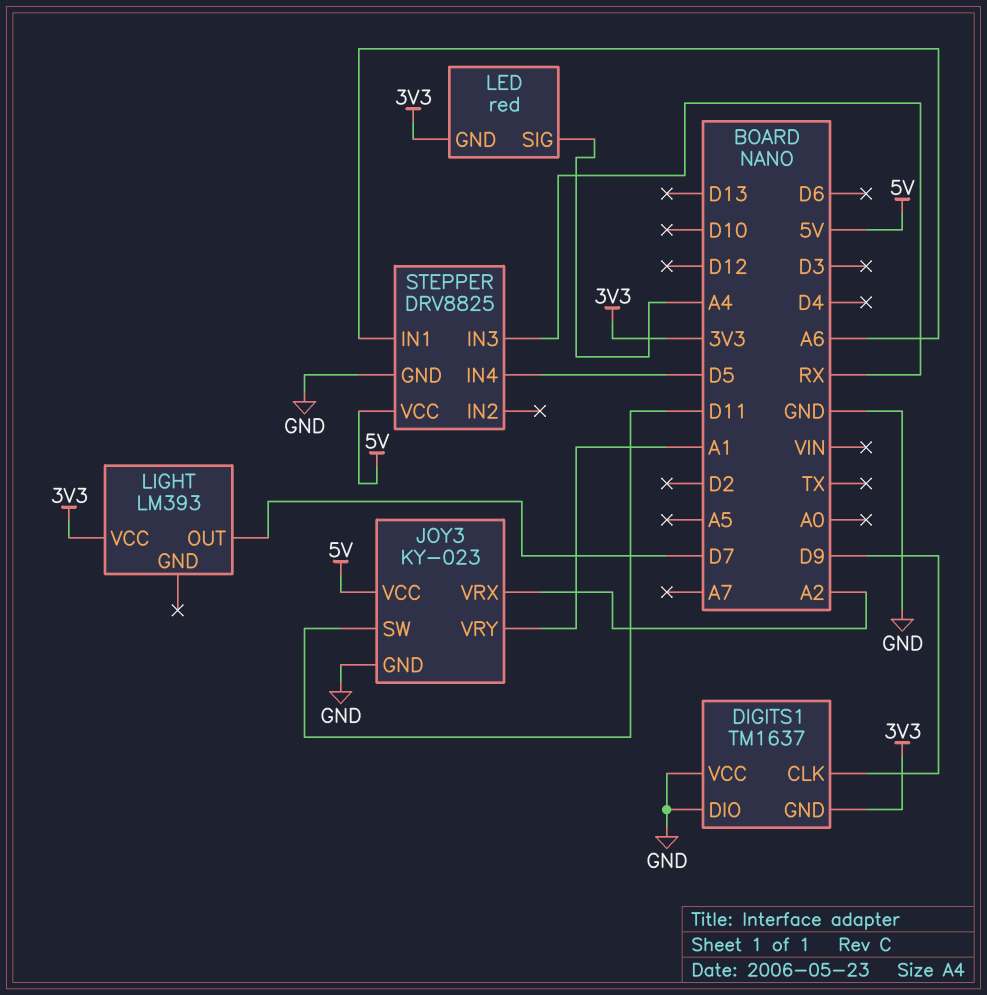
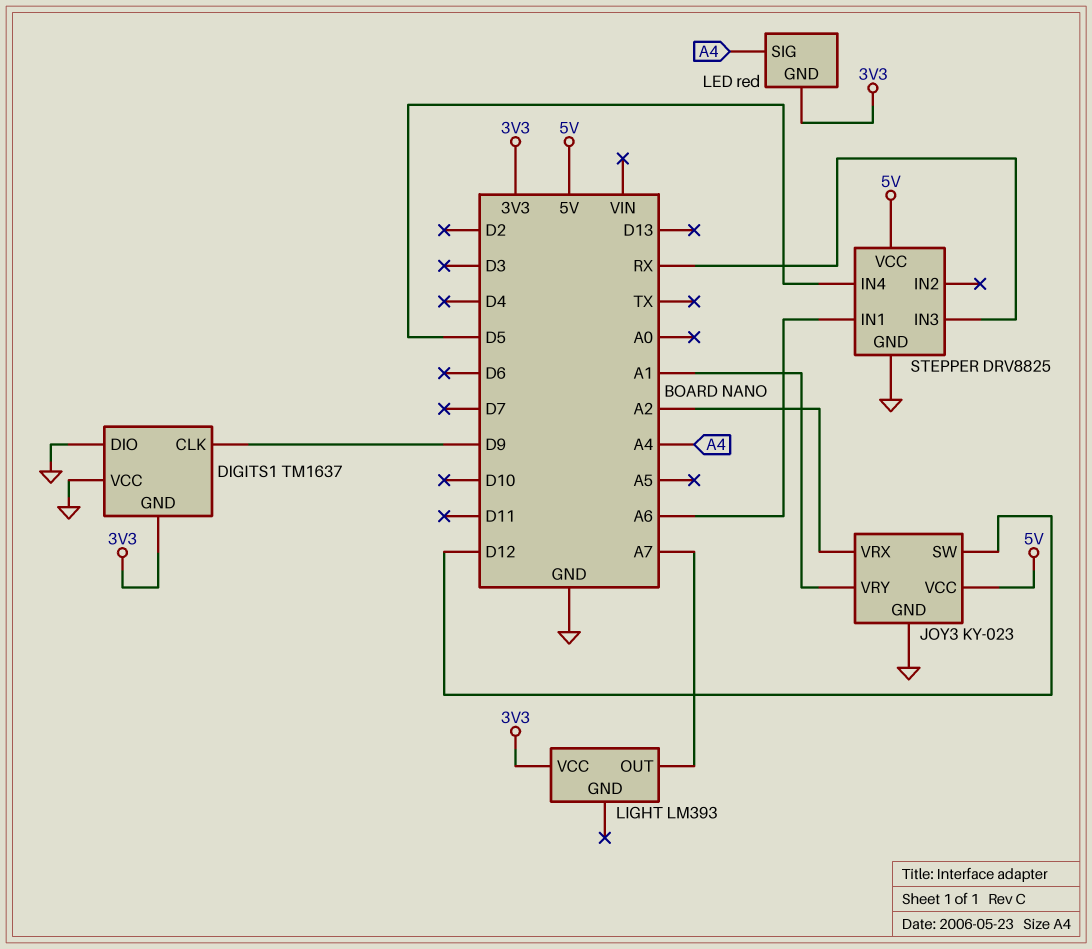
JOY3 pin SW: D11 -> D12
LIGHT pin OUT: D7 -> A7

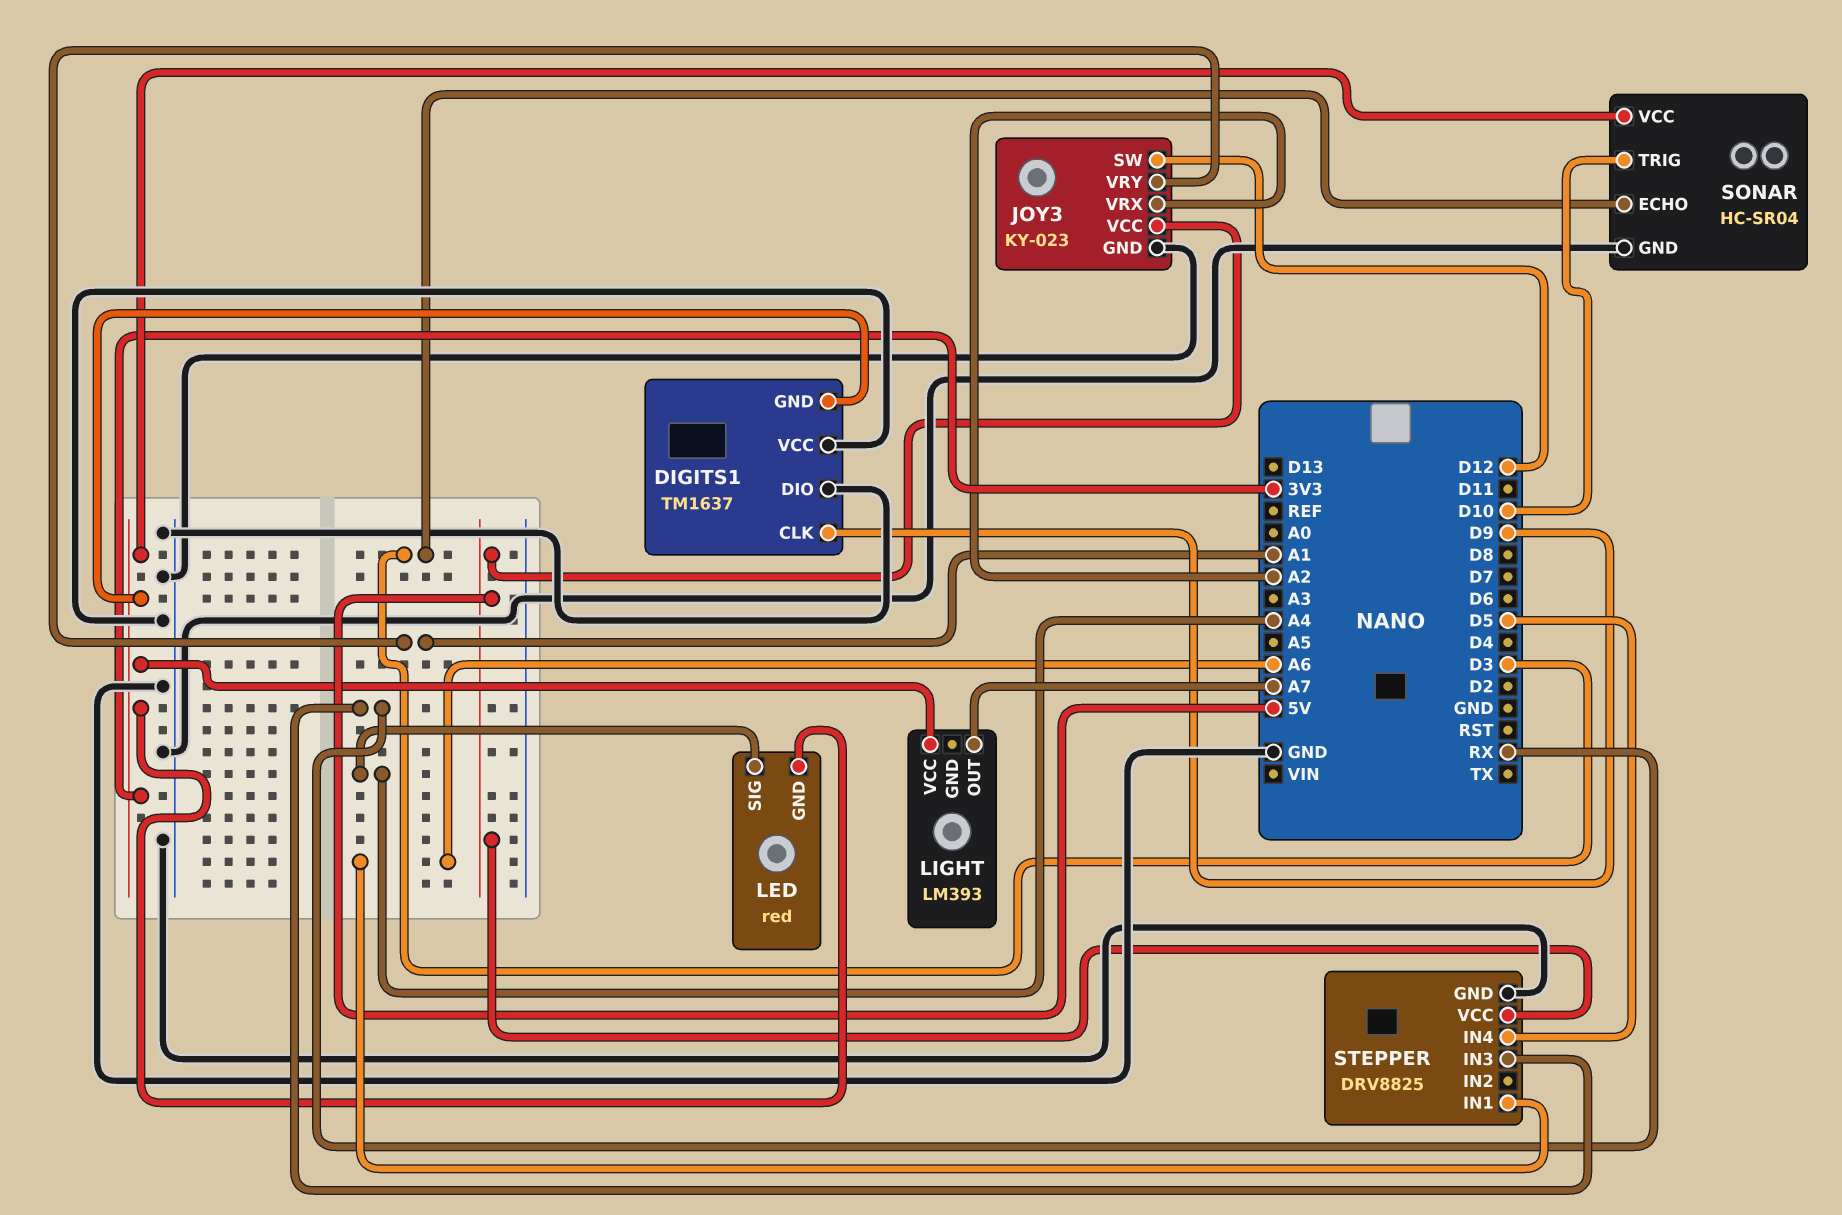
SONAR: none -> HC-SR04
SONAR pin ECHO: none -> D3
SONAR pin GND: none -> GND
SONAR pin TRIG: none -> D10
SONAR pin VCC: none -> 3V3

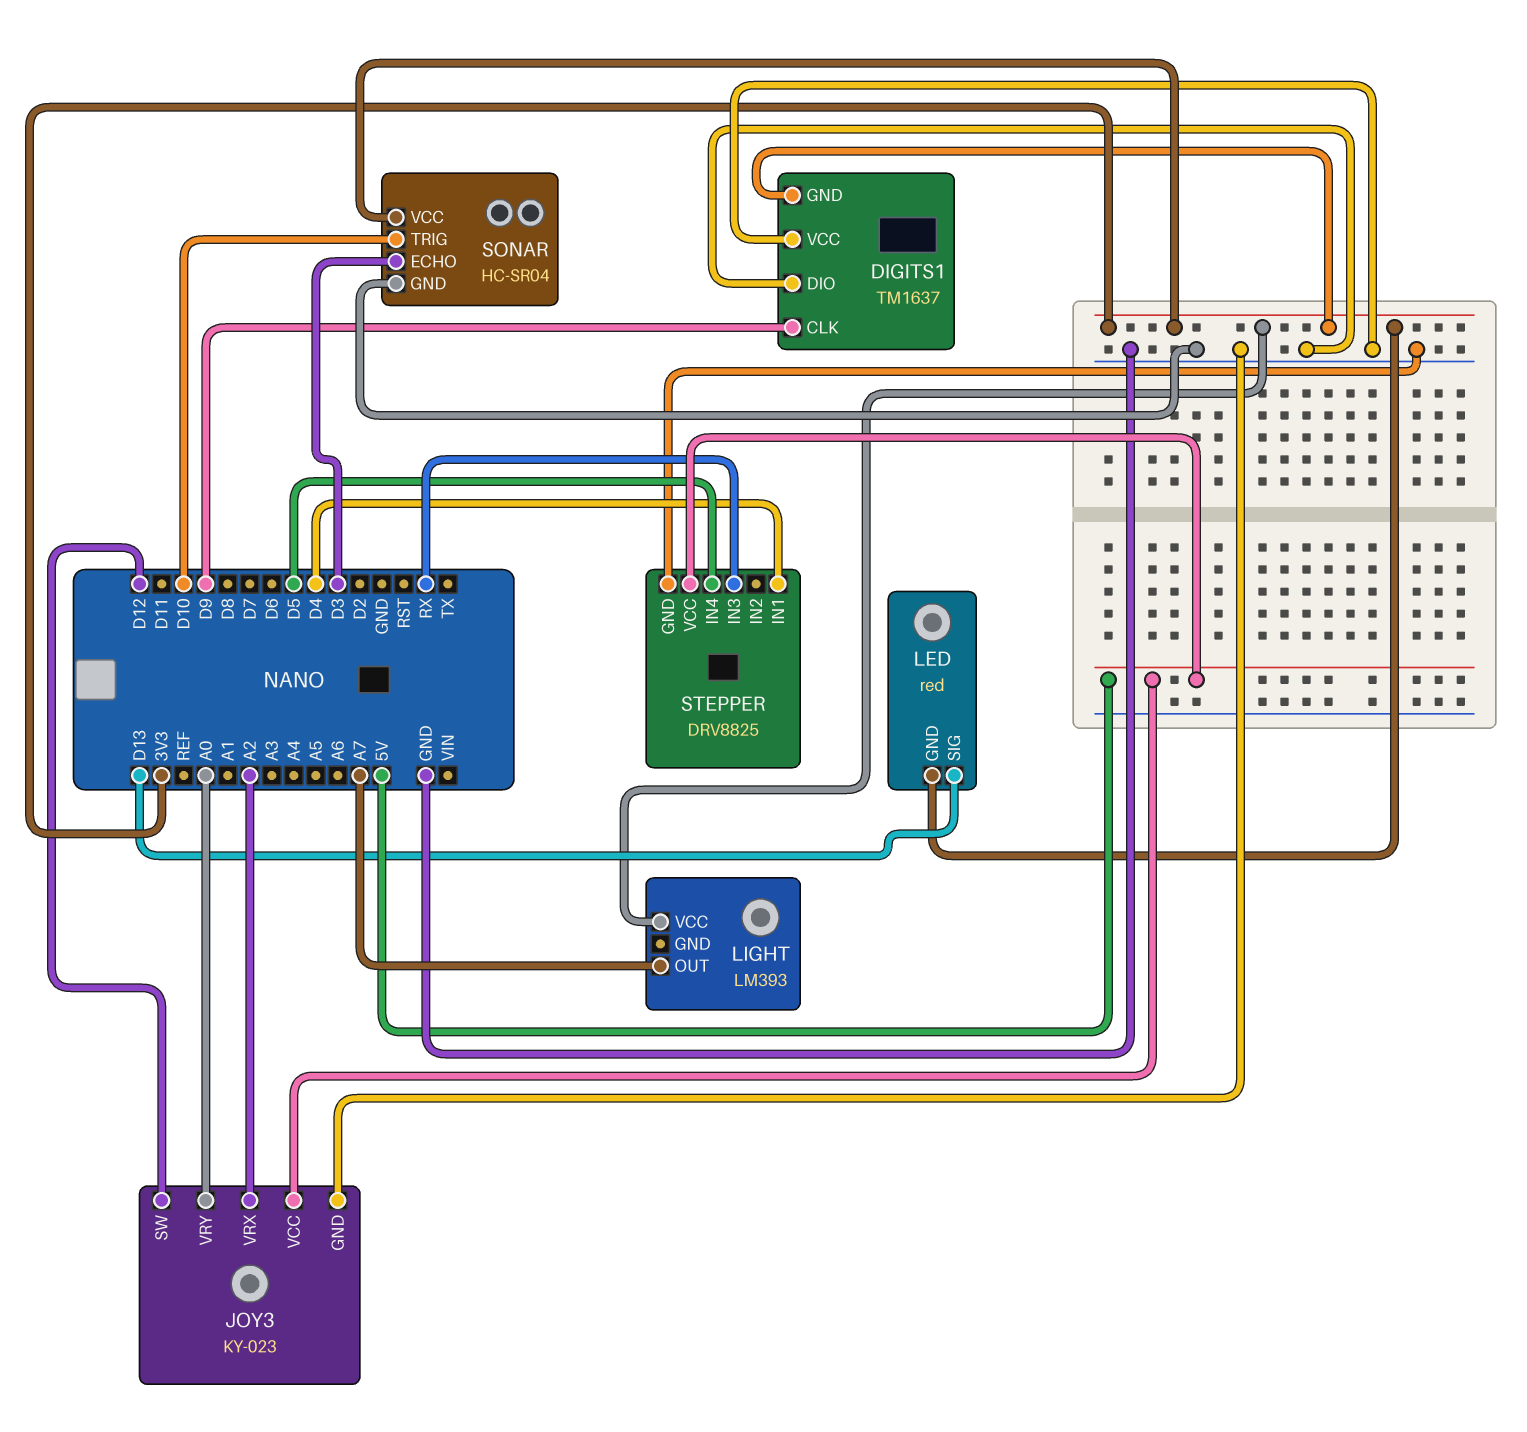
JOY3 pin VRY: A1 -> A0
LED pin SIG: A4 -> D13
STEPPER pin IN1: A6 -> D4

